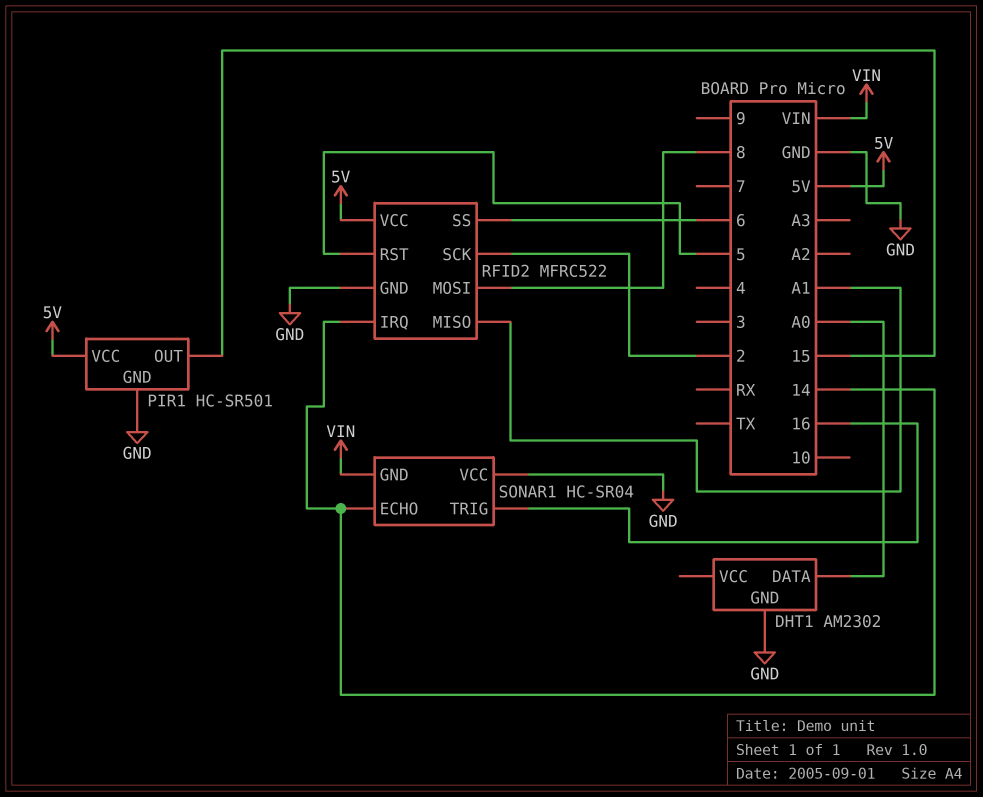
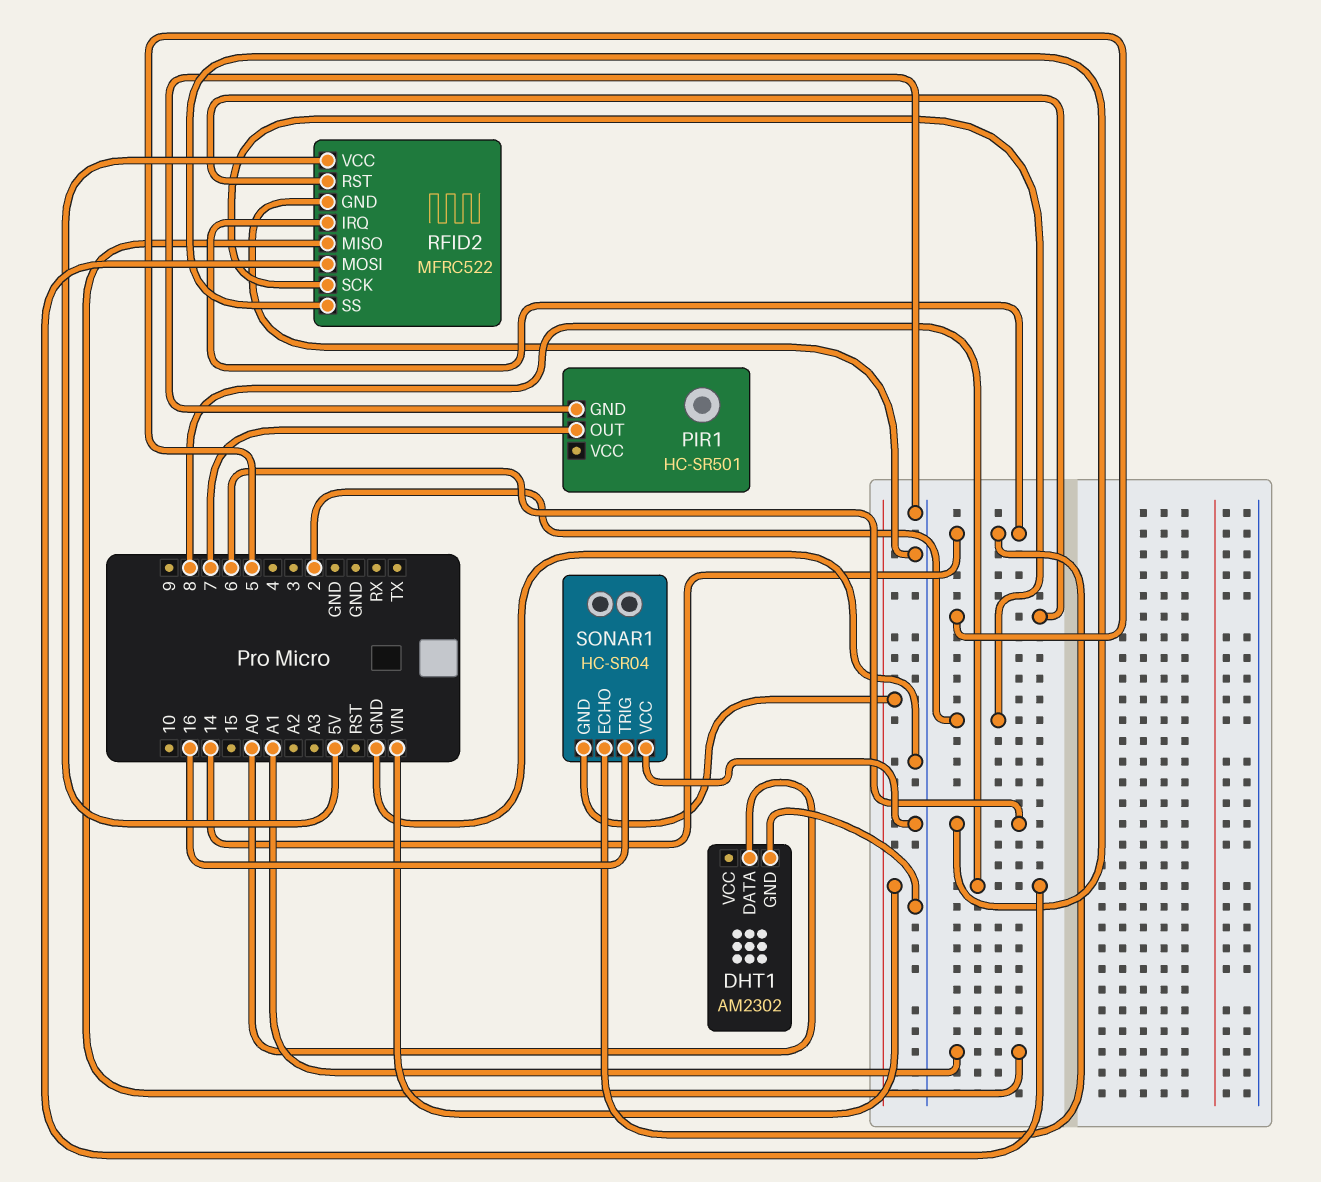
PIR1 pin OUT: 15 -> 7
PIR1 pin VCC: 5V -> none

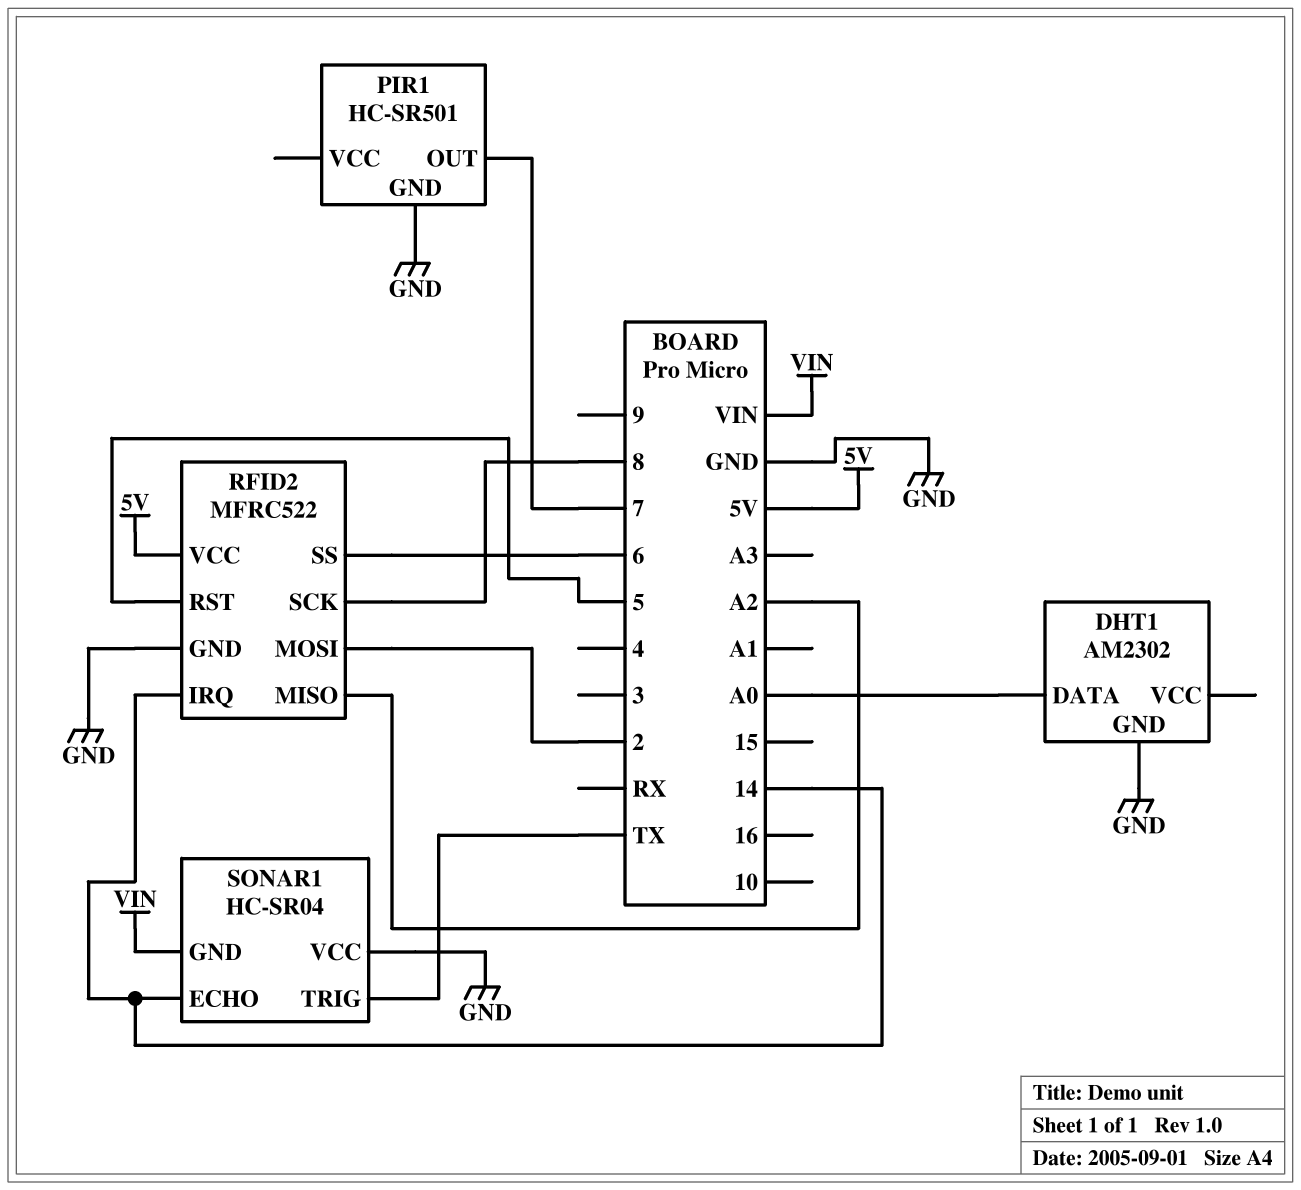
RFID2 pin MISO: A1 -> A2
RFID2 pin MOSI: 8 -> 2
RFID2 pin SCK: 2 -> 8
SONAR1 pin TRIG: 16 -> TX

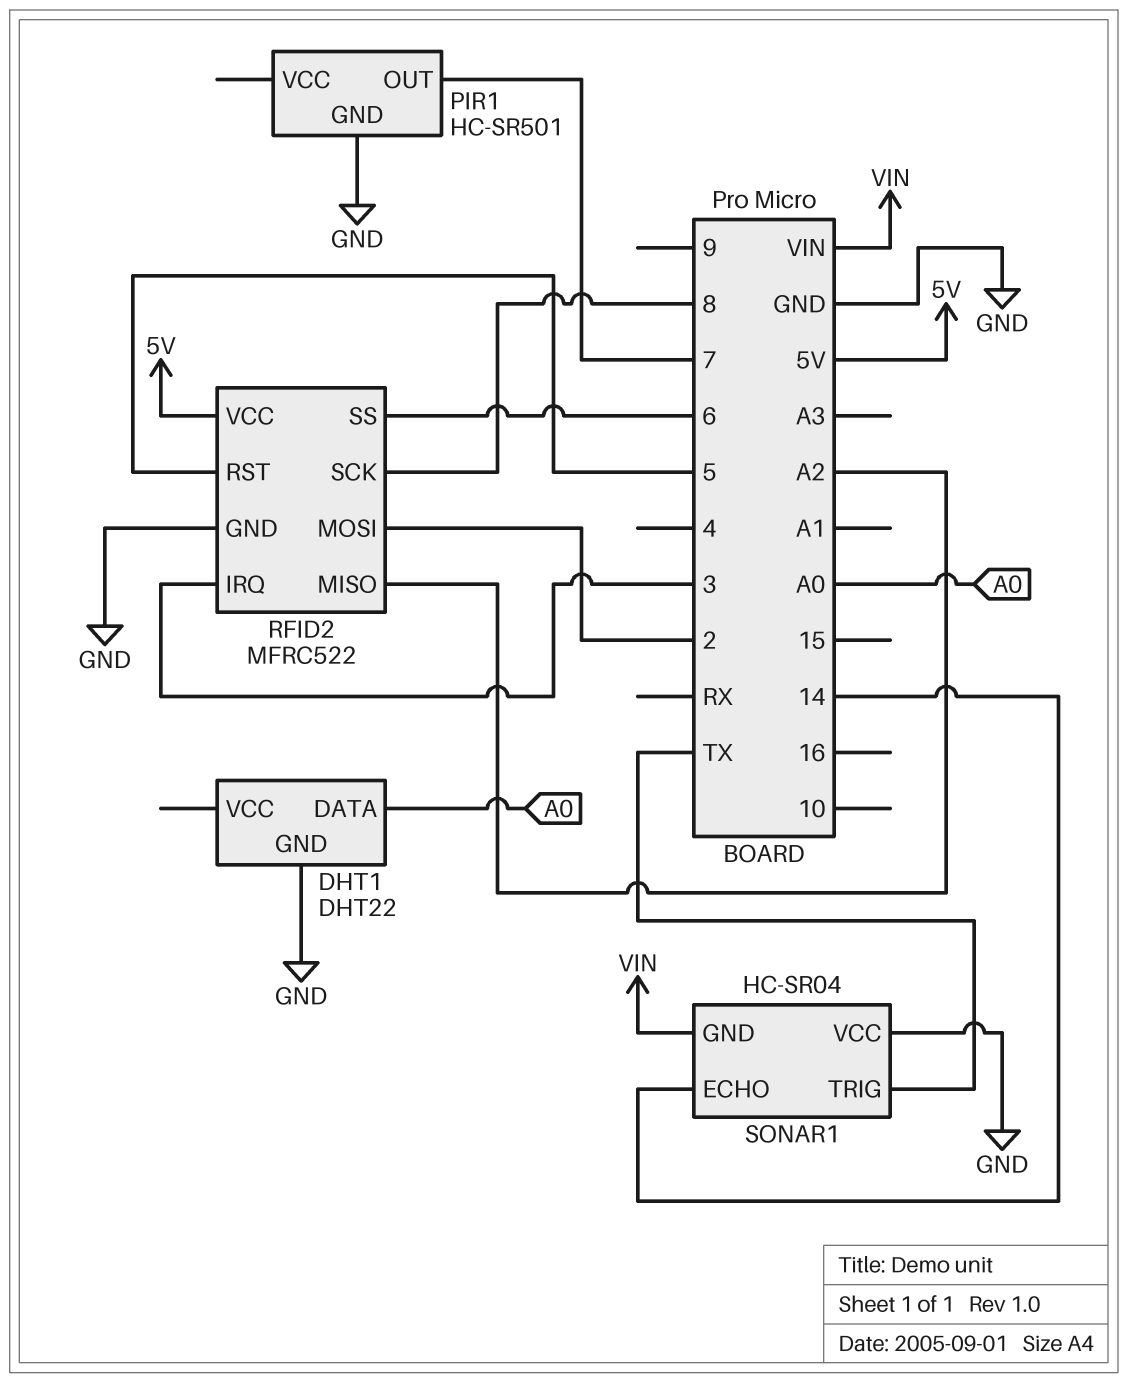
DHT1: AM2302 -> DHT22
RFID2 pin IRQ: 14 -> 3

